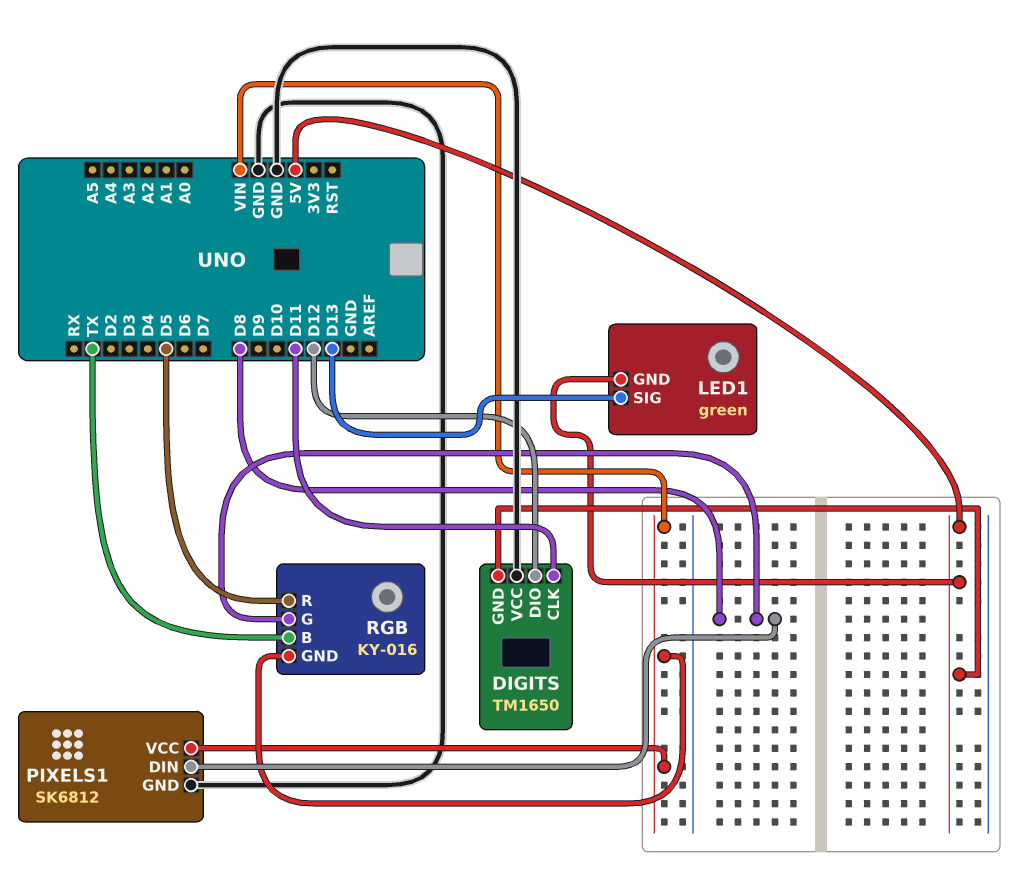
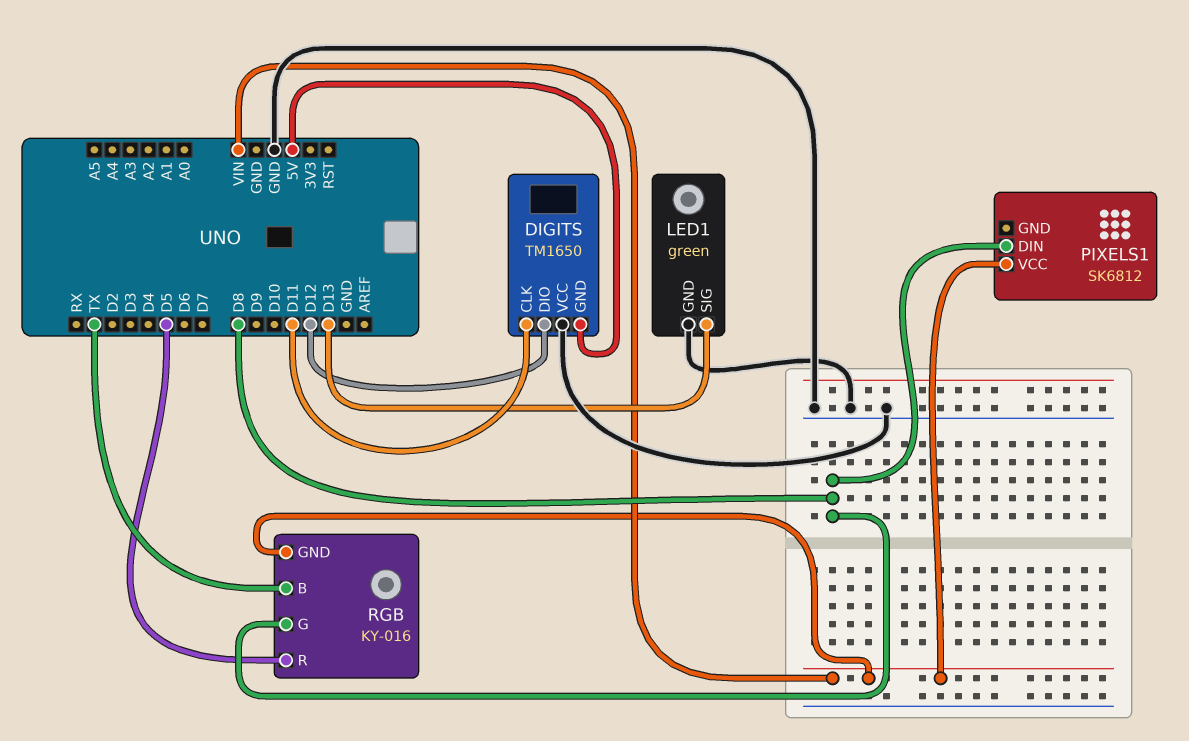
LED1 pin GND: 5V -> GND
PIXELS1 pin GND: GND -> none

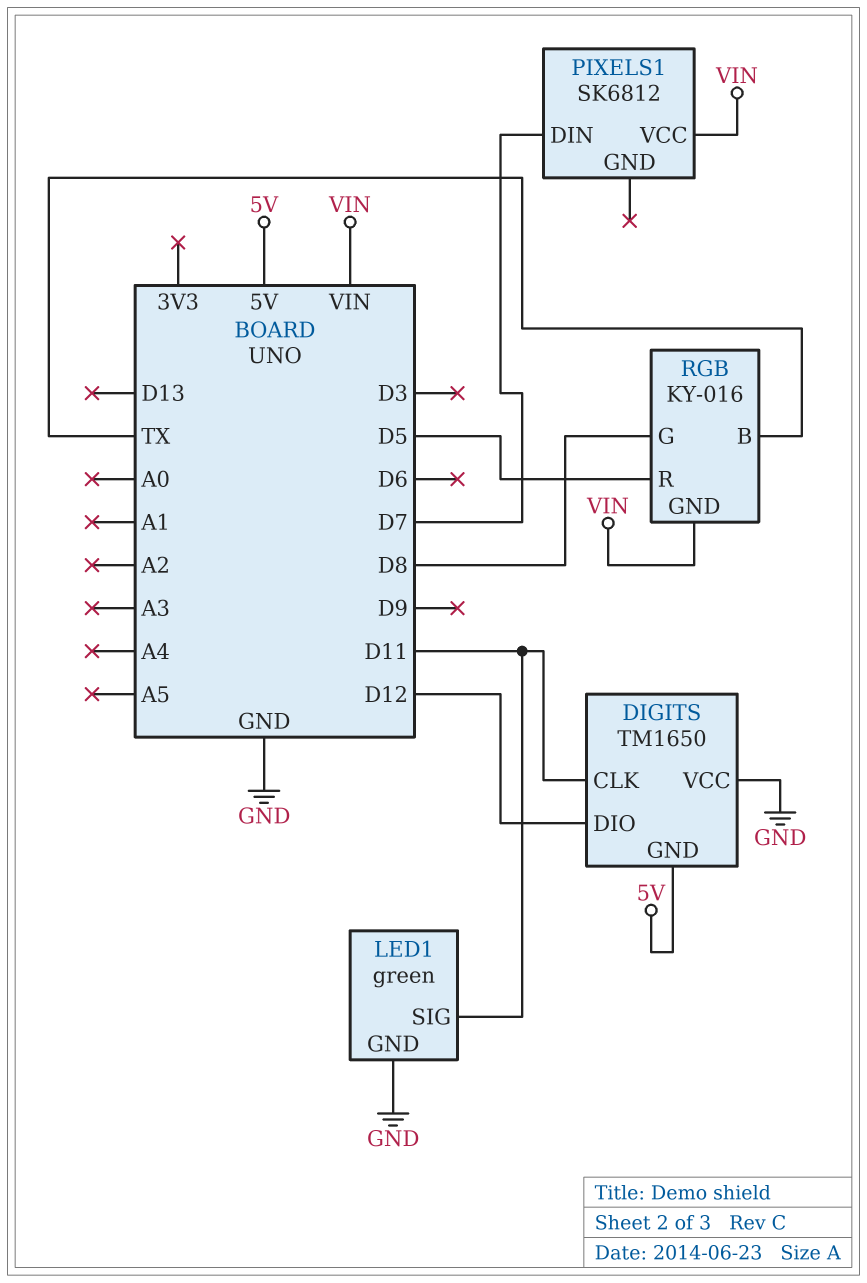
LED1 pin SIG: D13 -> D11
PIXELS1 pin DIN: D8 -> D7

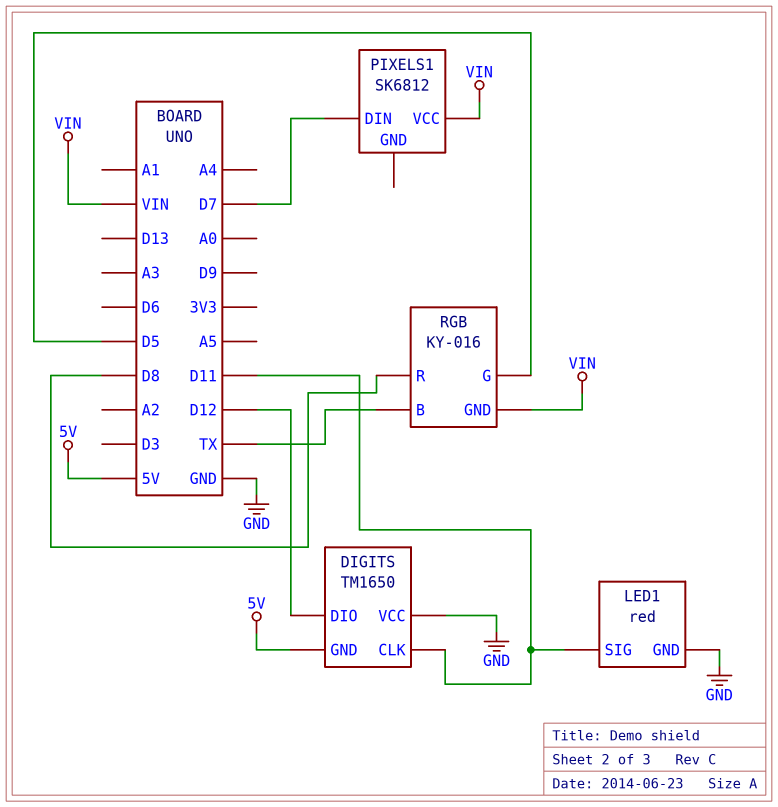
LED1: green -> red
RGB pin G: D8 -> D5
RGB pin R: D5 -> D8

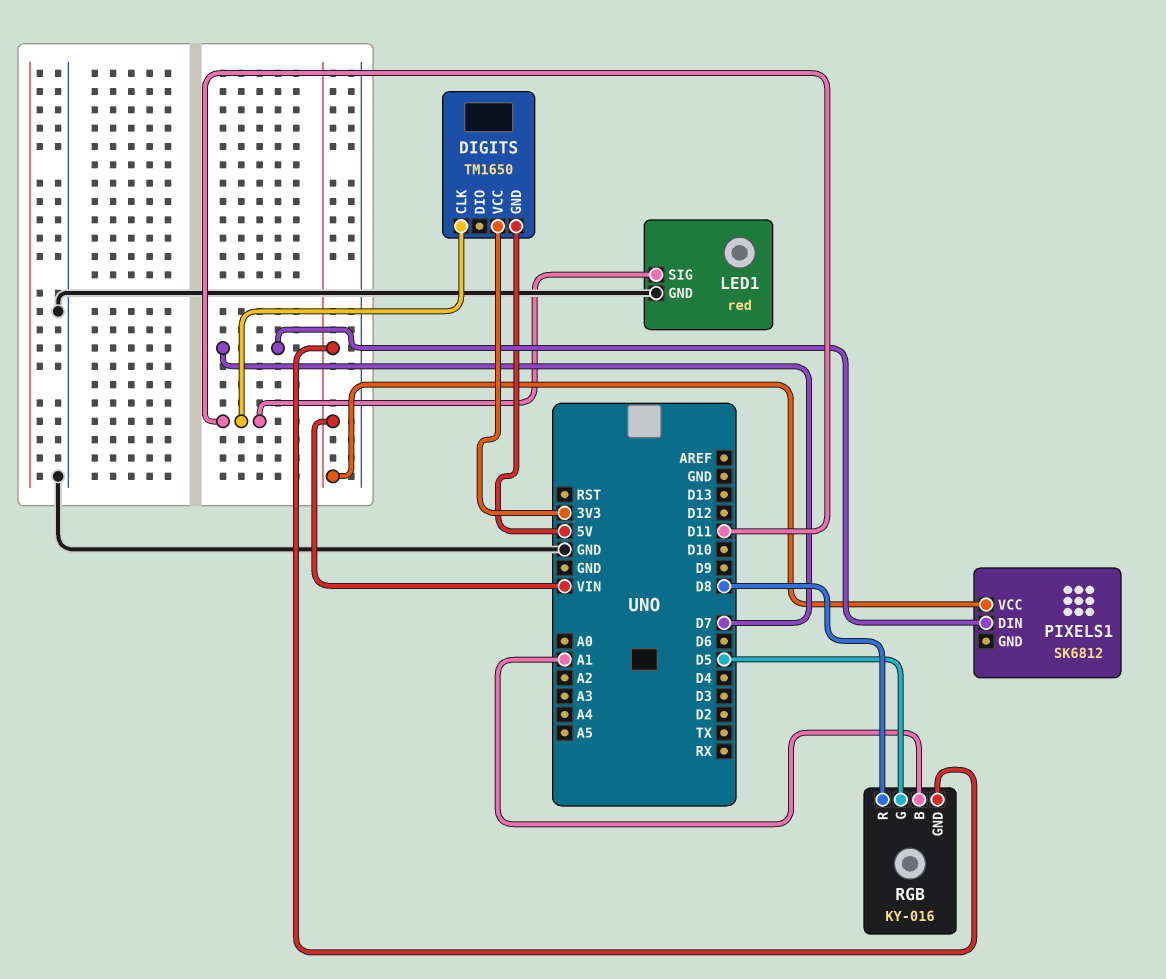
DIGITS pin DIO: D12 -> none
DIGITS pin VCC: GND -> 3V3
RGB pin B: TX -> A1

